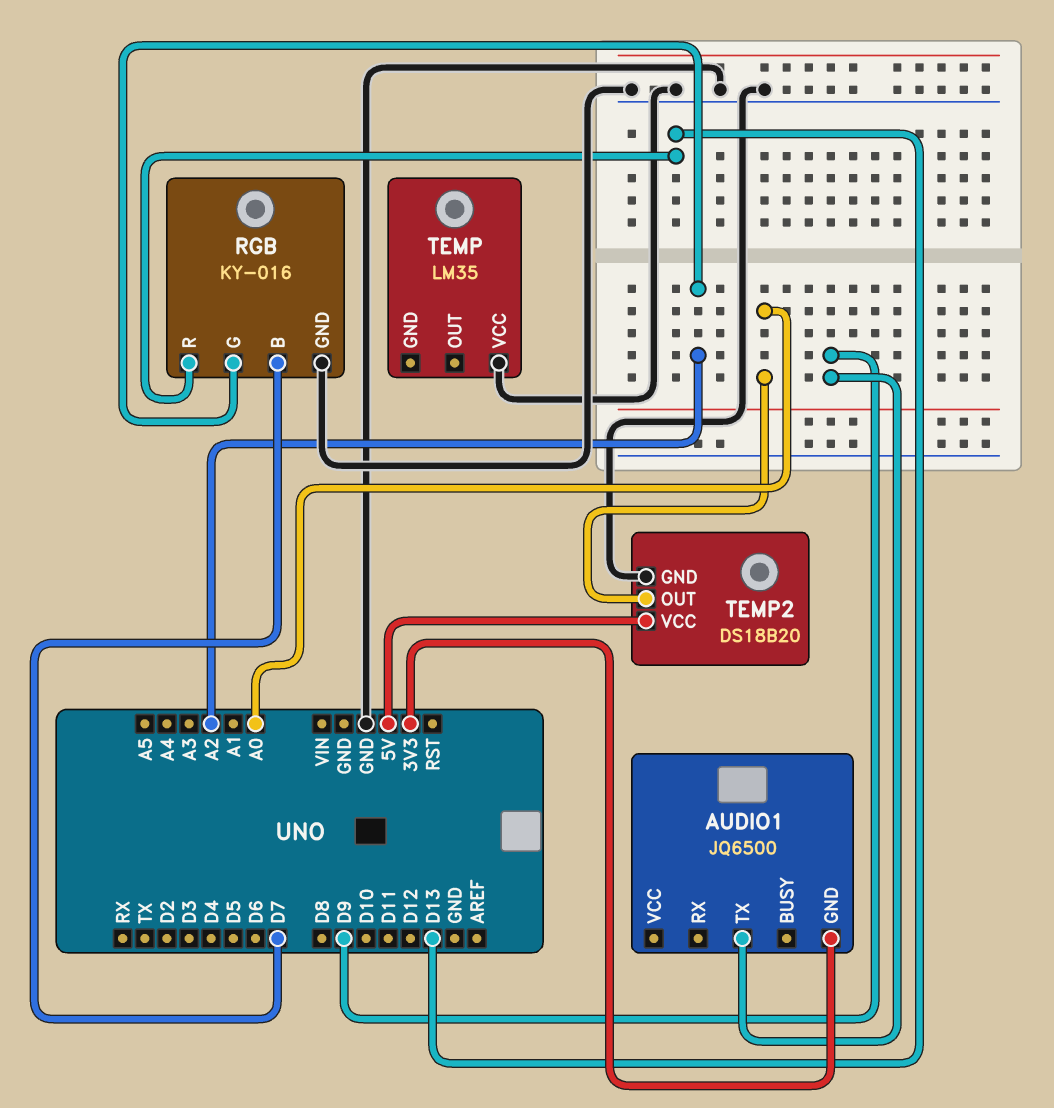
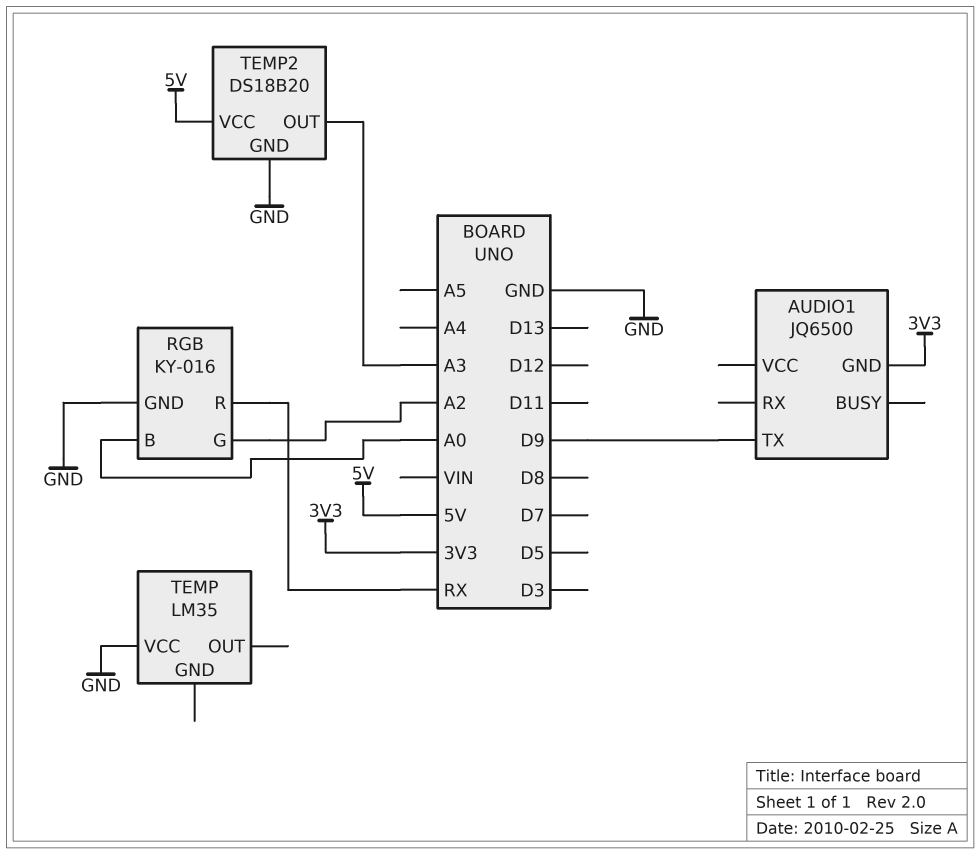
RGB pin B: D7 -> A0
RGB pin R: D13 -> RX
TEMP2 pin OUT: A0 -> A3

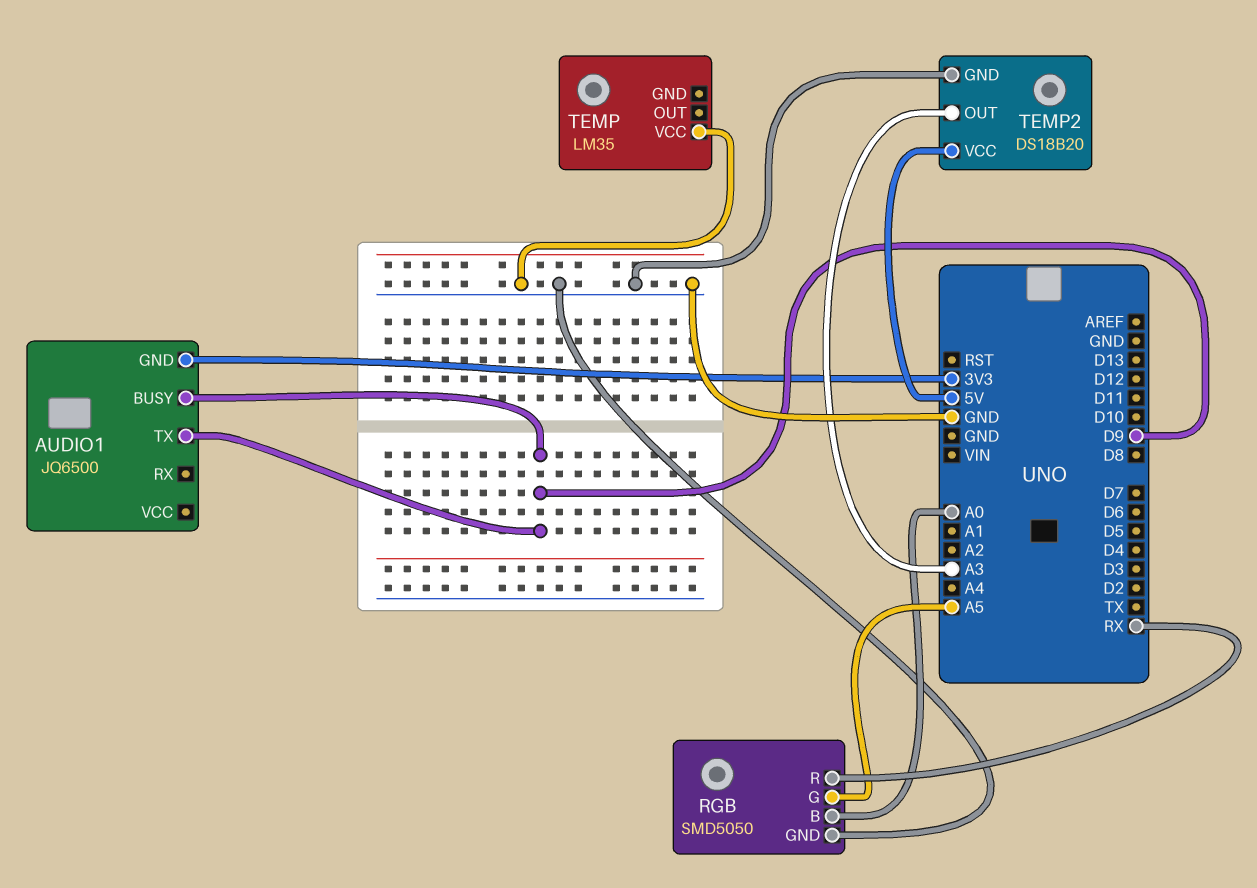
AUDIO1 pin BUSY: none -> D9
RGB: KY-016 -> SMD5050
RGB pin G: A2 -> A5

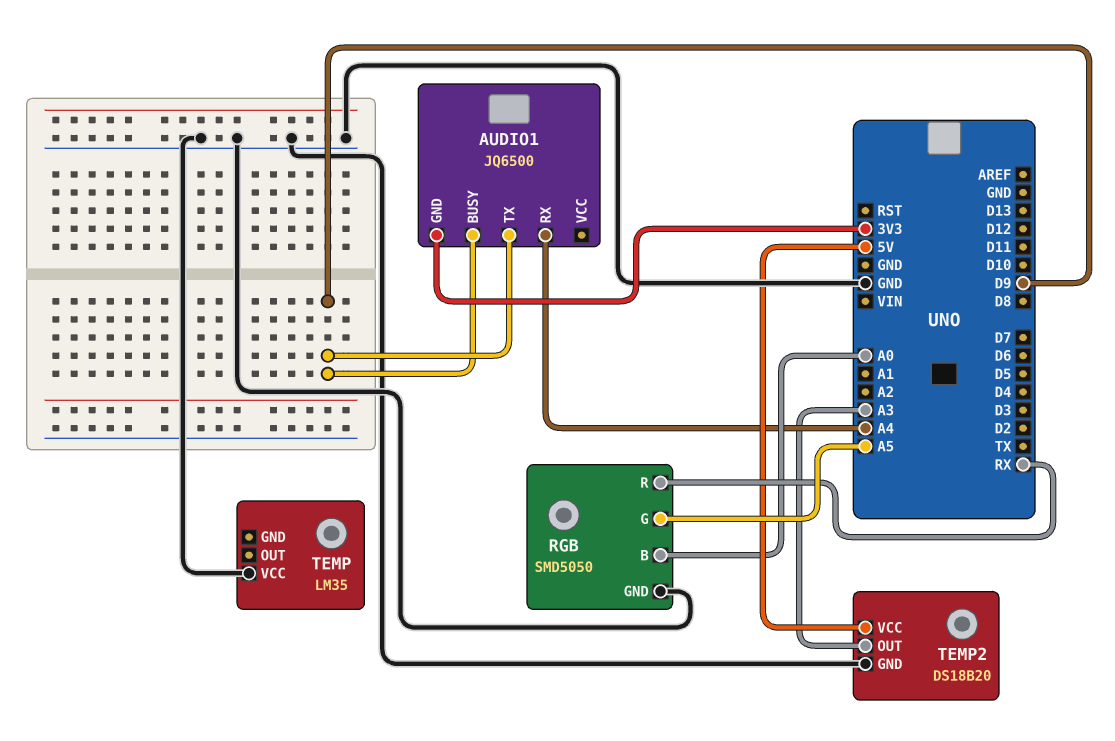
AUDIO1 pin RX: none -> A4

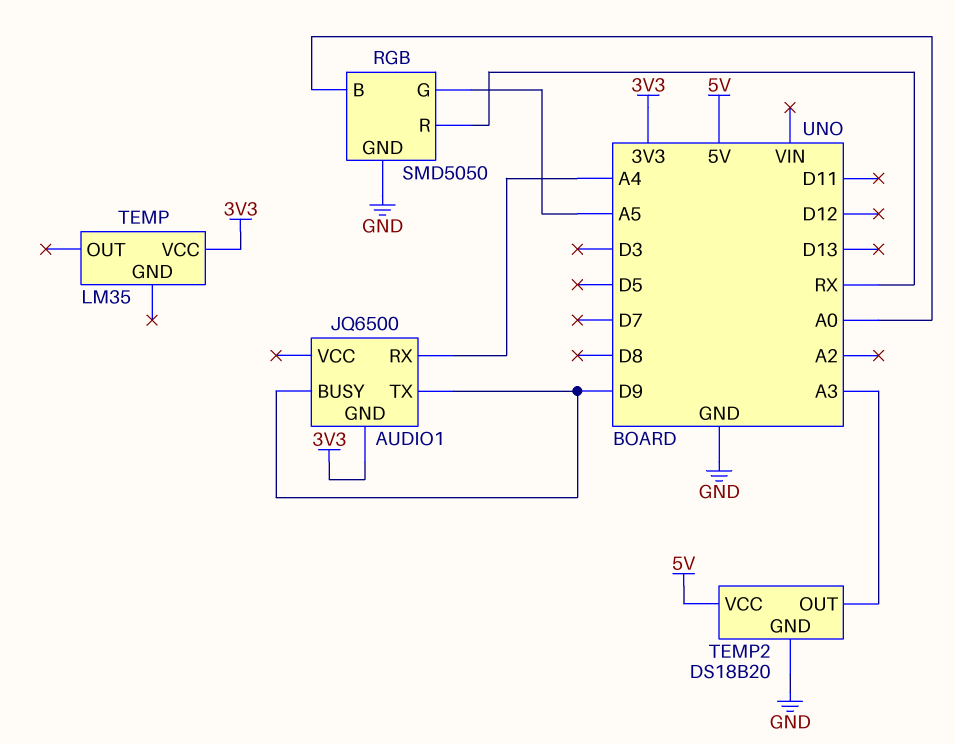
TEMP pin VCC: GND -> 3V3

